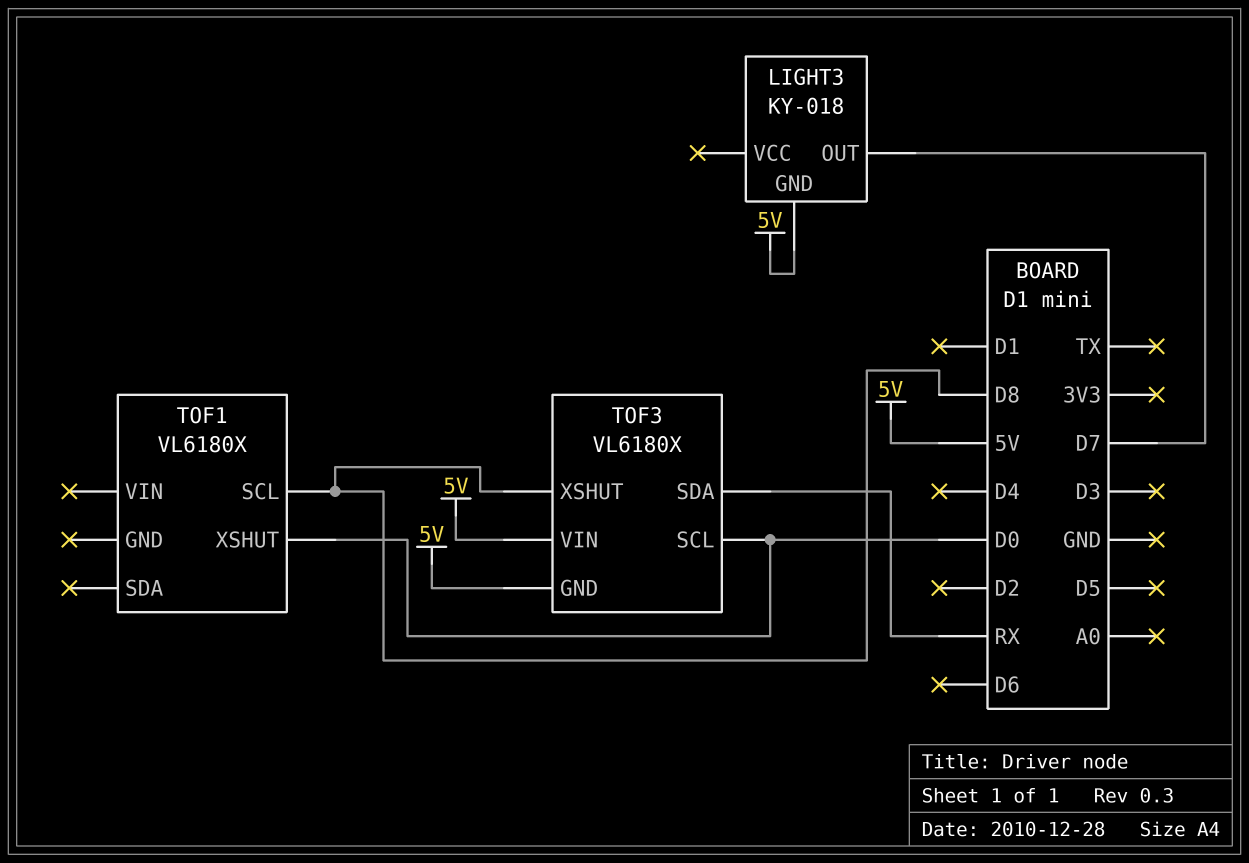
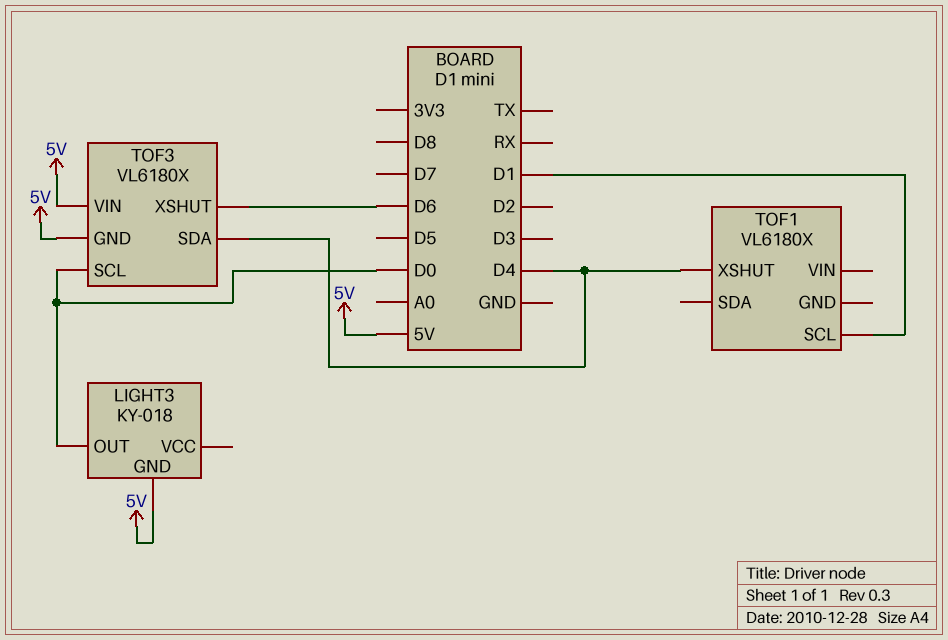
LIGHT3 pin OUT: D7 -> D0
TOF1 pin SCL: D8 -> D1
TOF1 pin XSHUT: D0 -> D4
TOF3 pin SDA: RX -> D4
TOF3 pin XSHUT: D8 -> D6

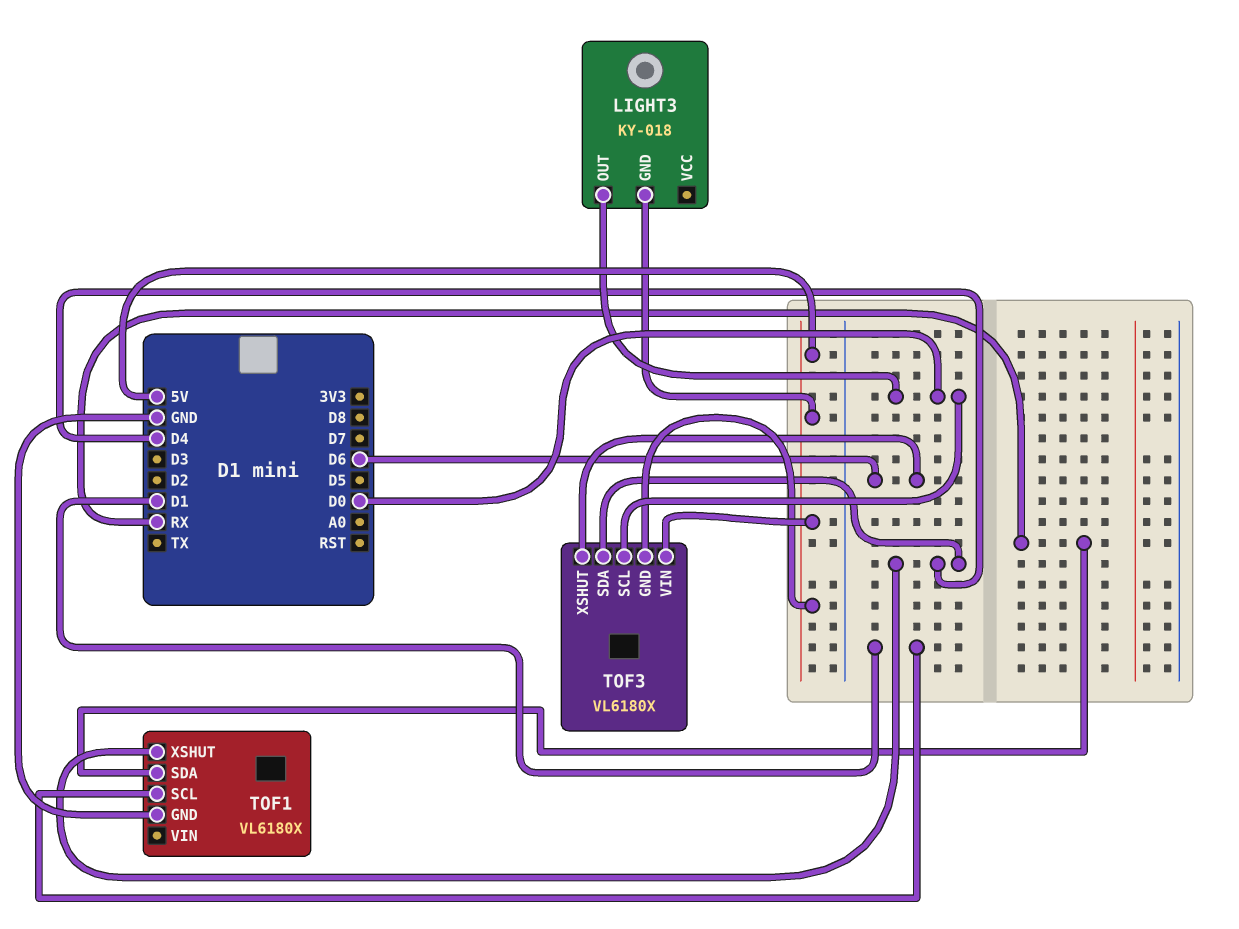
TOF1 pin GND: none -> GND
TOF1 pin SDA: none -> RX

